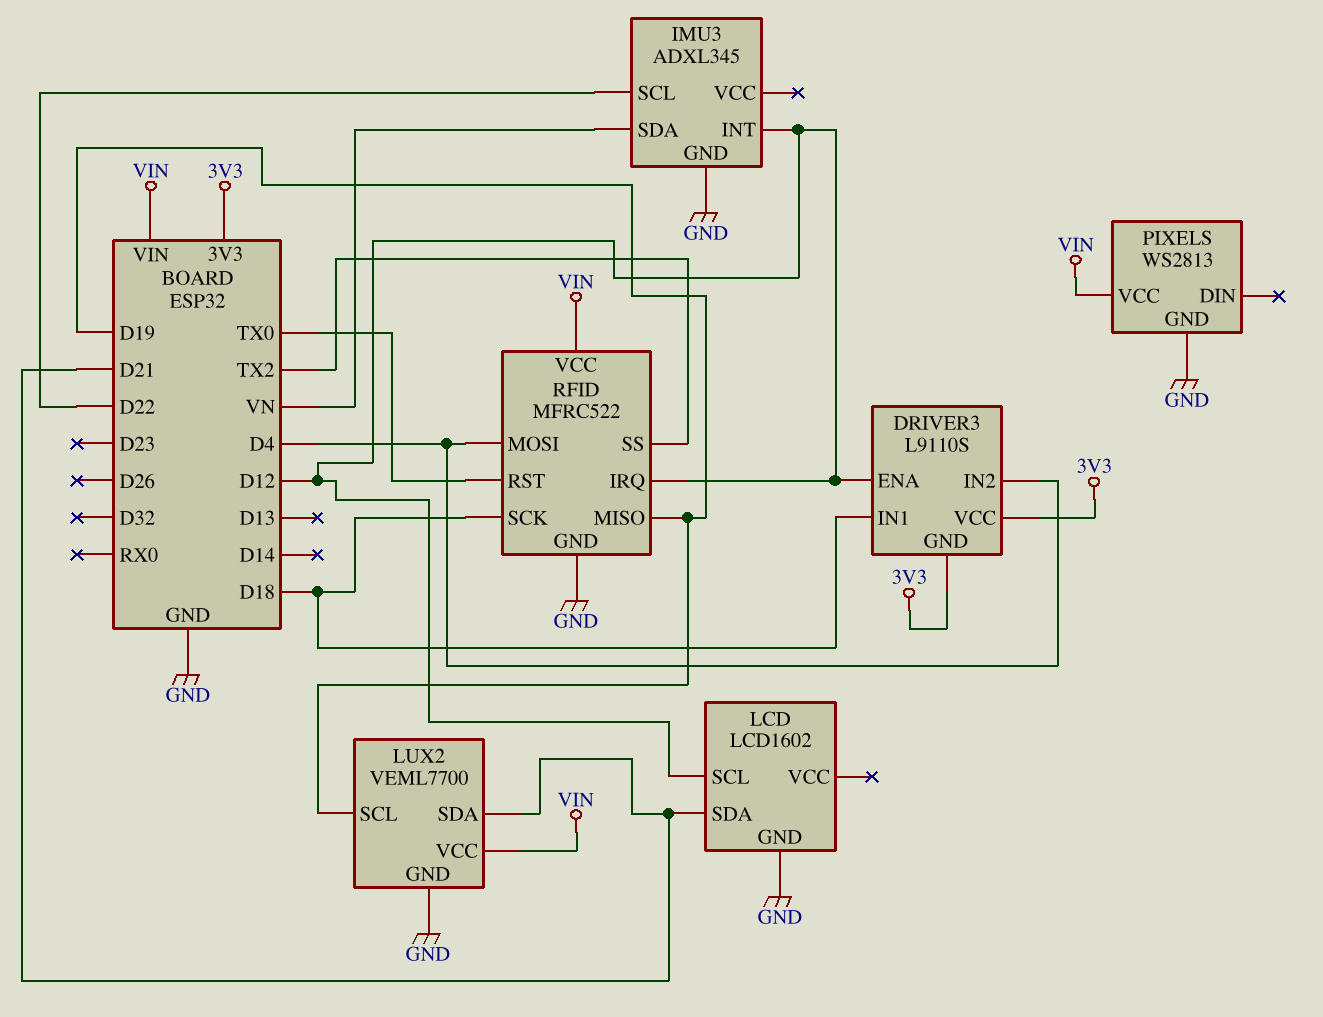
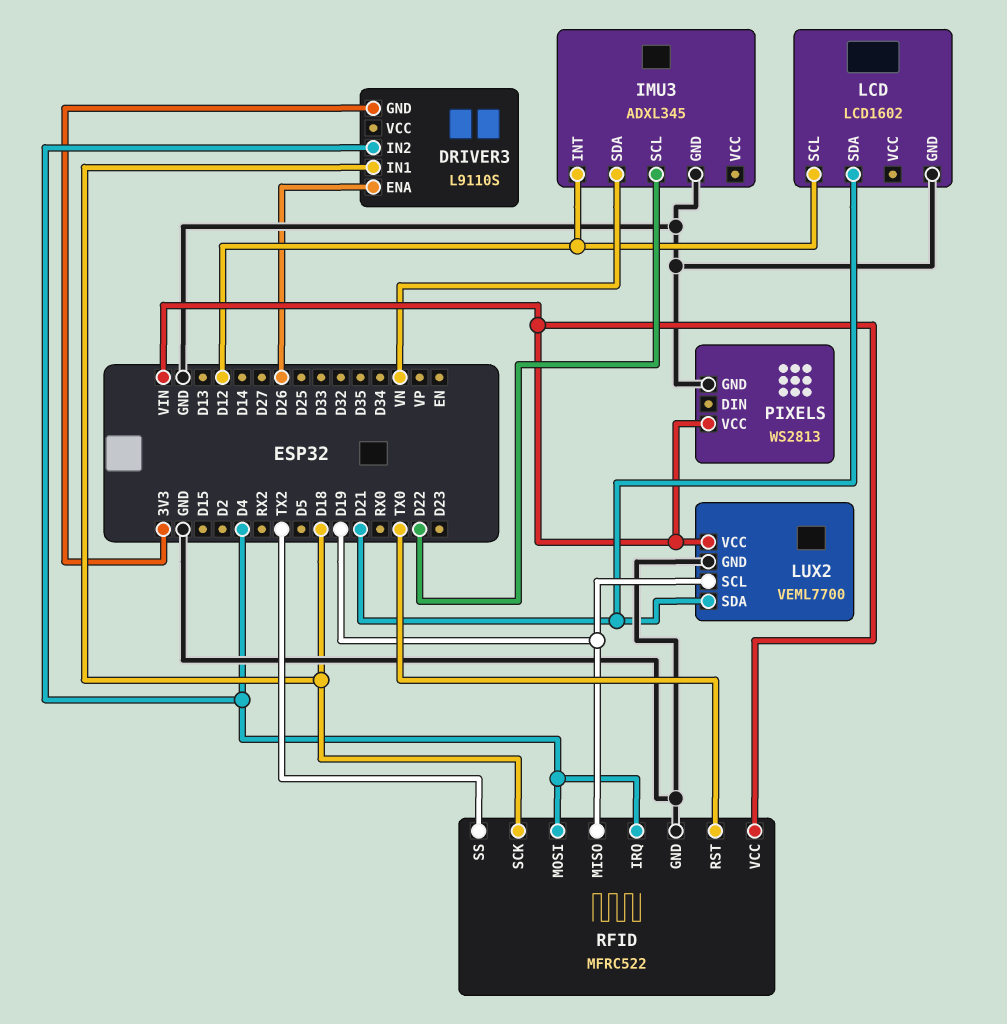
DRIVER3 pin ENA: D12 -> D26
DRIVER3 pin VCC: 3V3 -> none
RFID pin IRQ: D12 -> D4

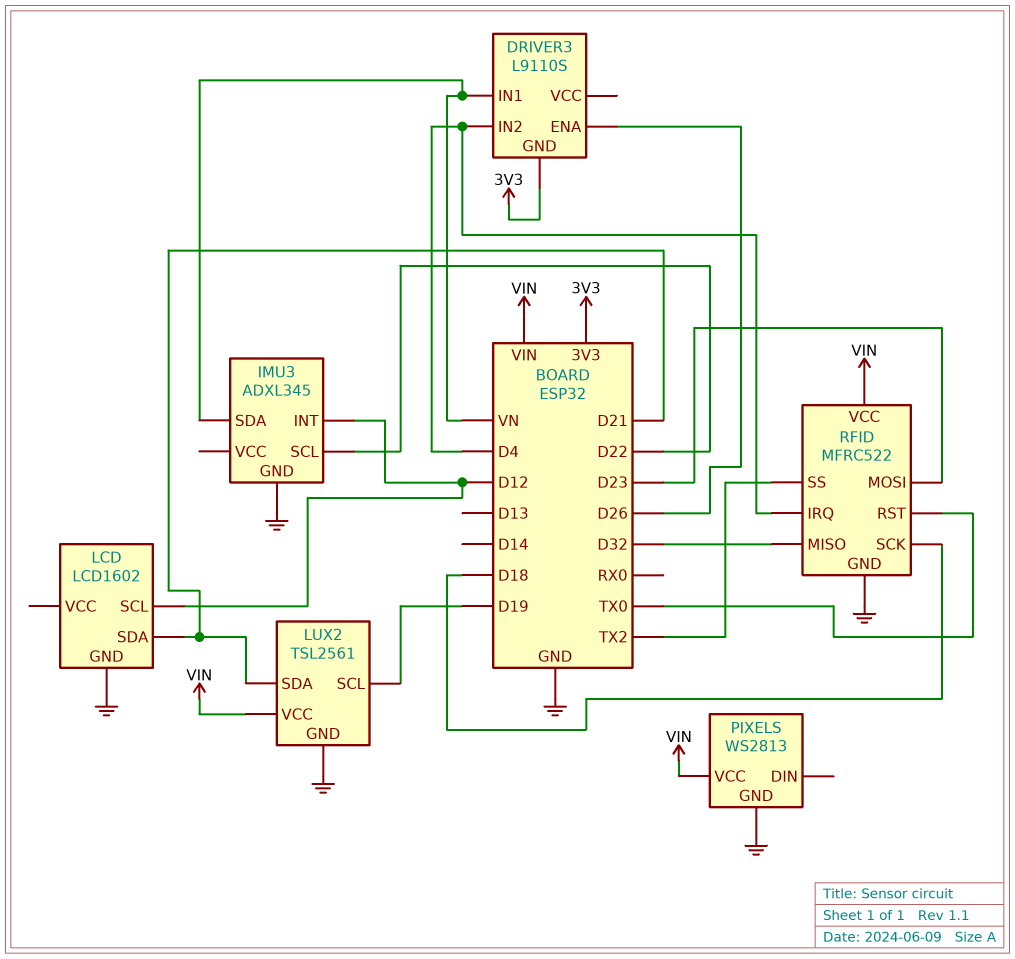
DRIVER3 pin IN1: D18 -> VN
LUX2: VEML7700 -> TSL2561
RFID pin MISO: D19 -> D32
RFID pin MOSI: D4 -> D23

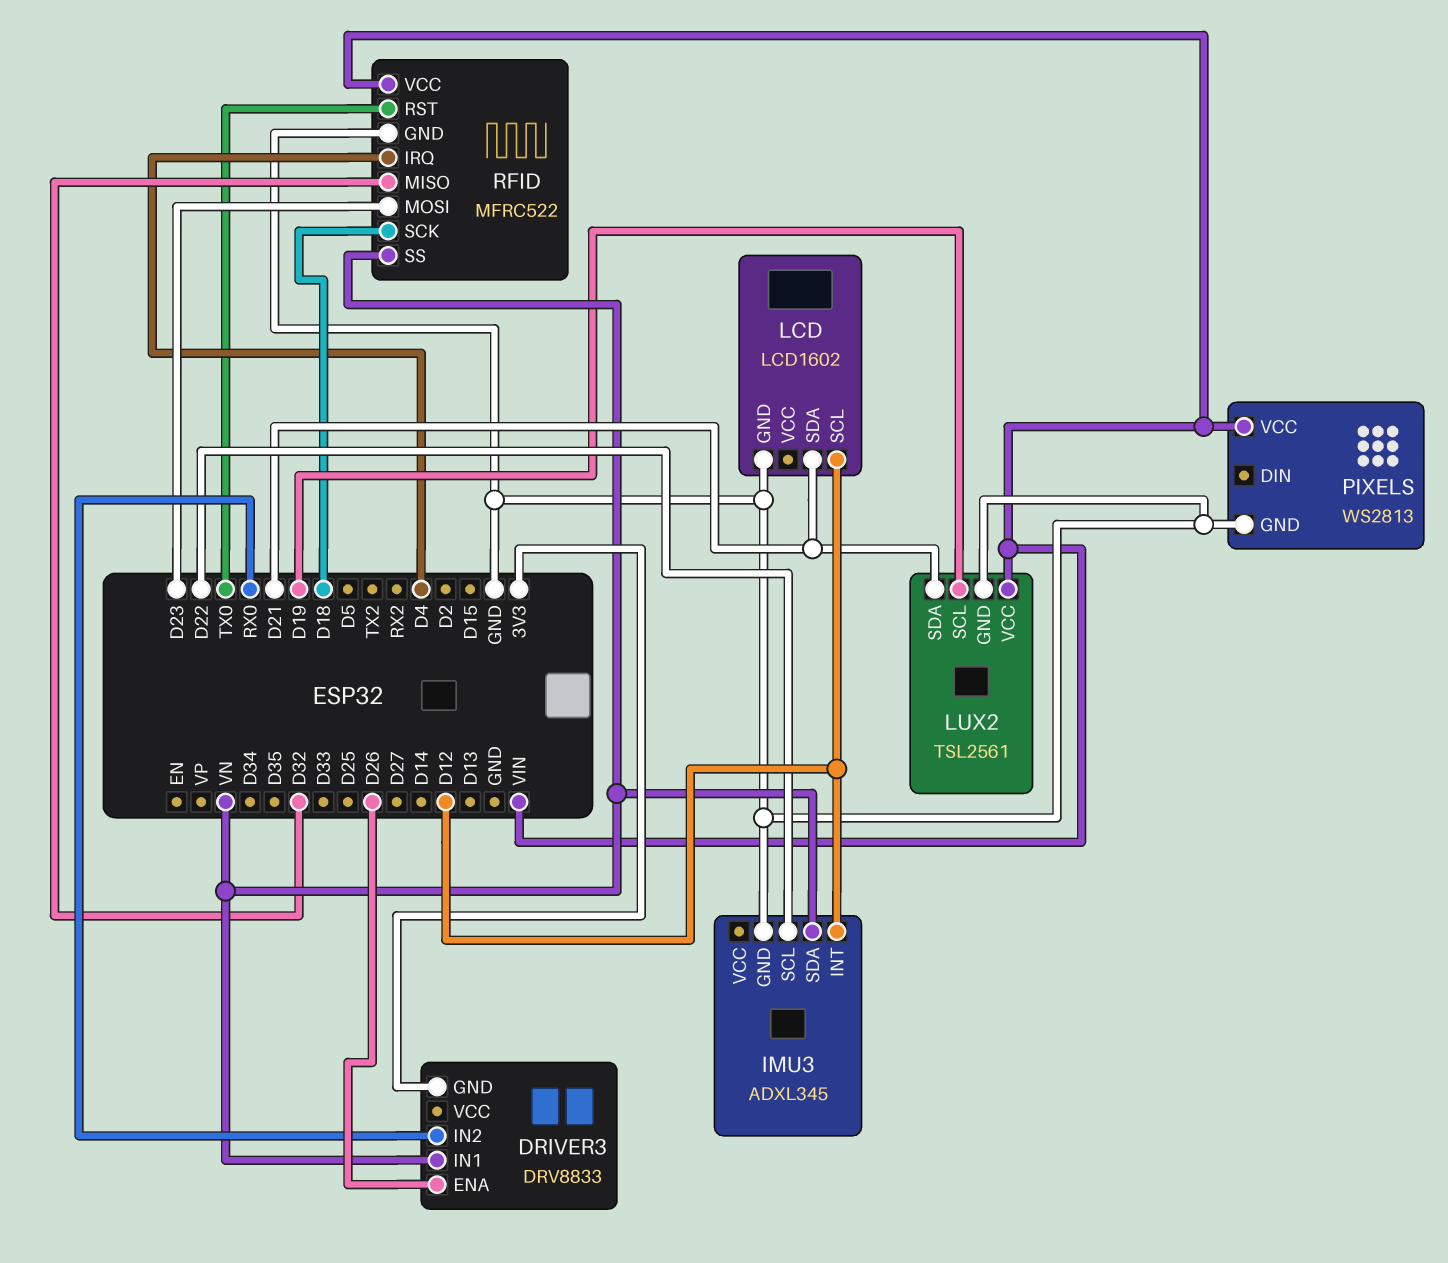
DRIVER3: L9110S -> DRV8833
DRIVER3 pin IN2: D4 -> RX0
RFID pin SS: TX2 -> VN

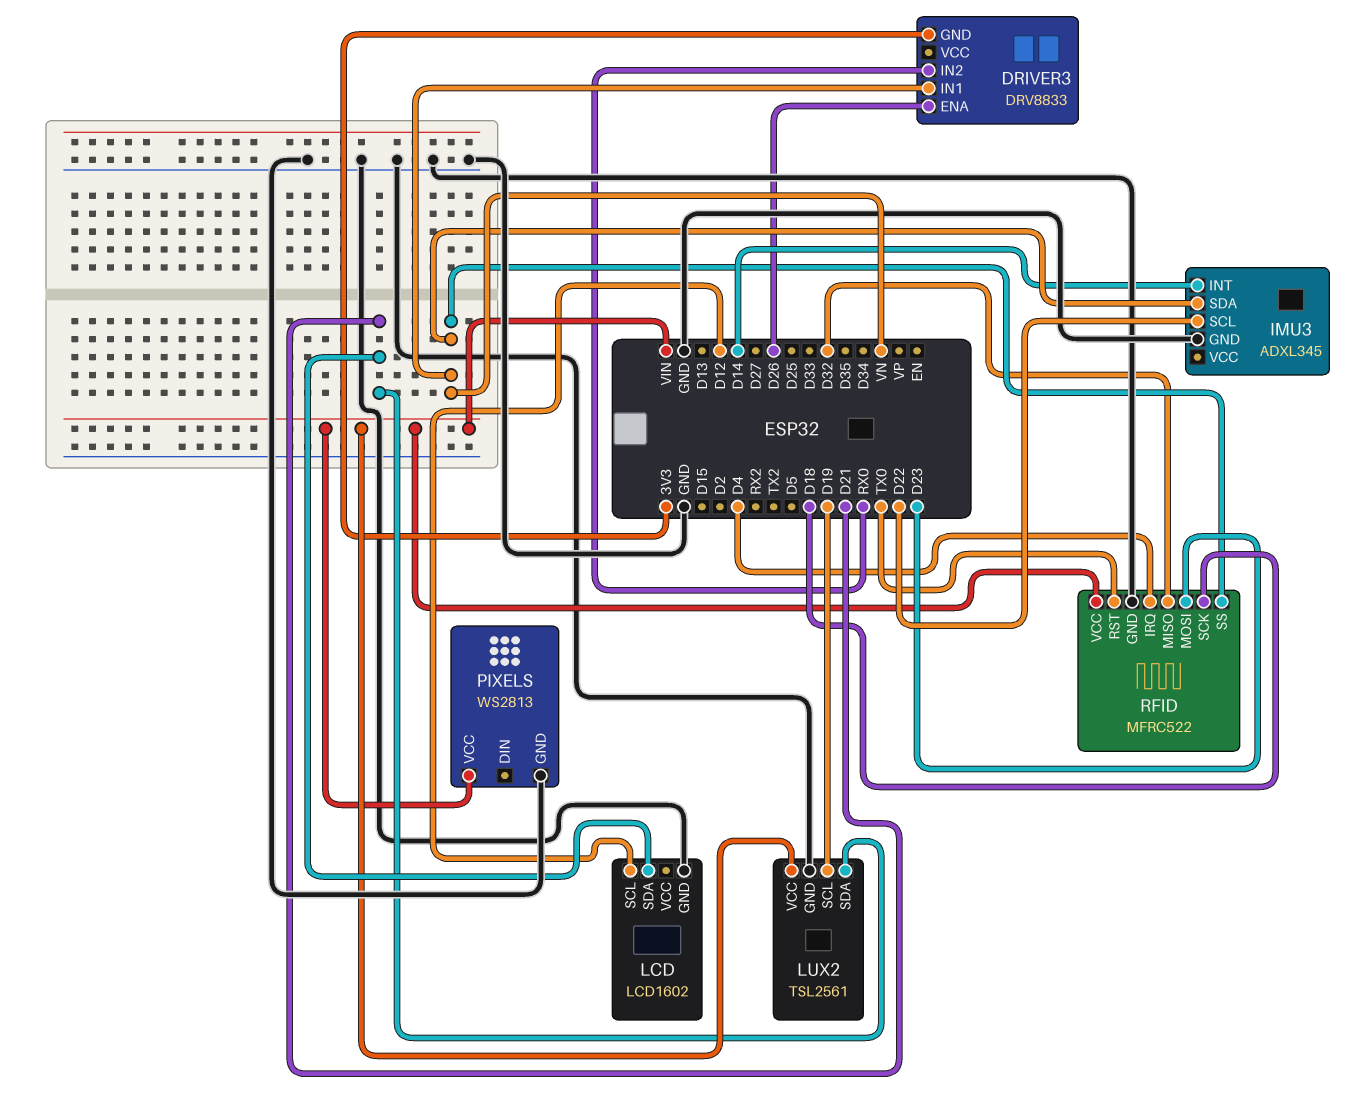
IMU3 pin INT: D12 -> D14

